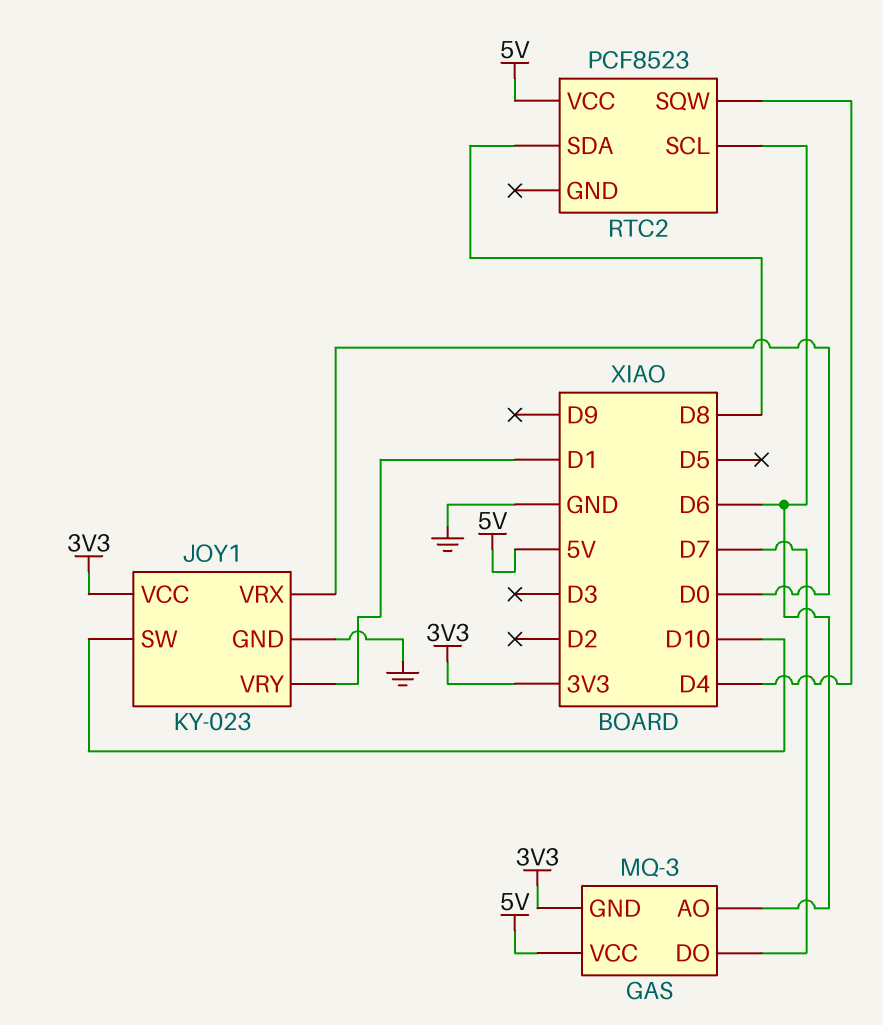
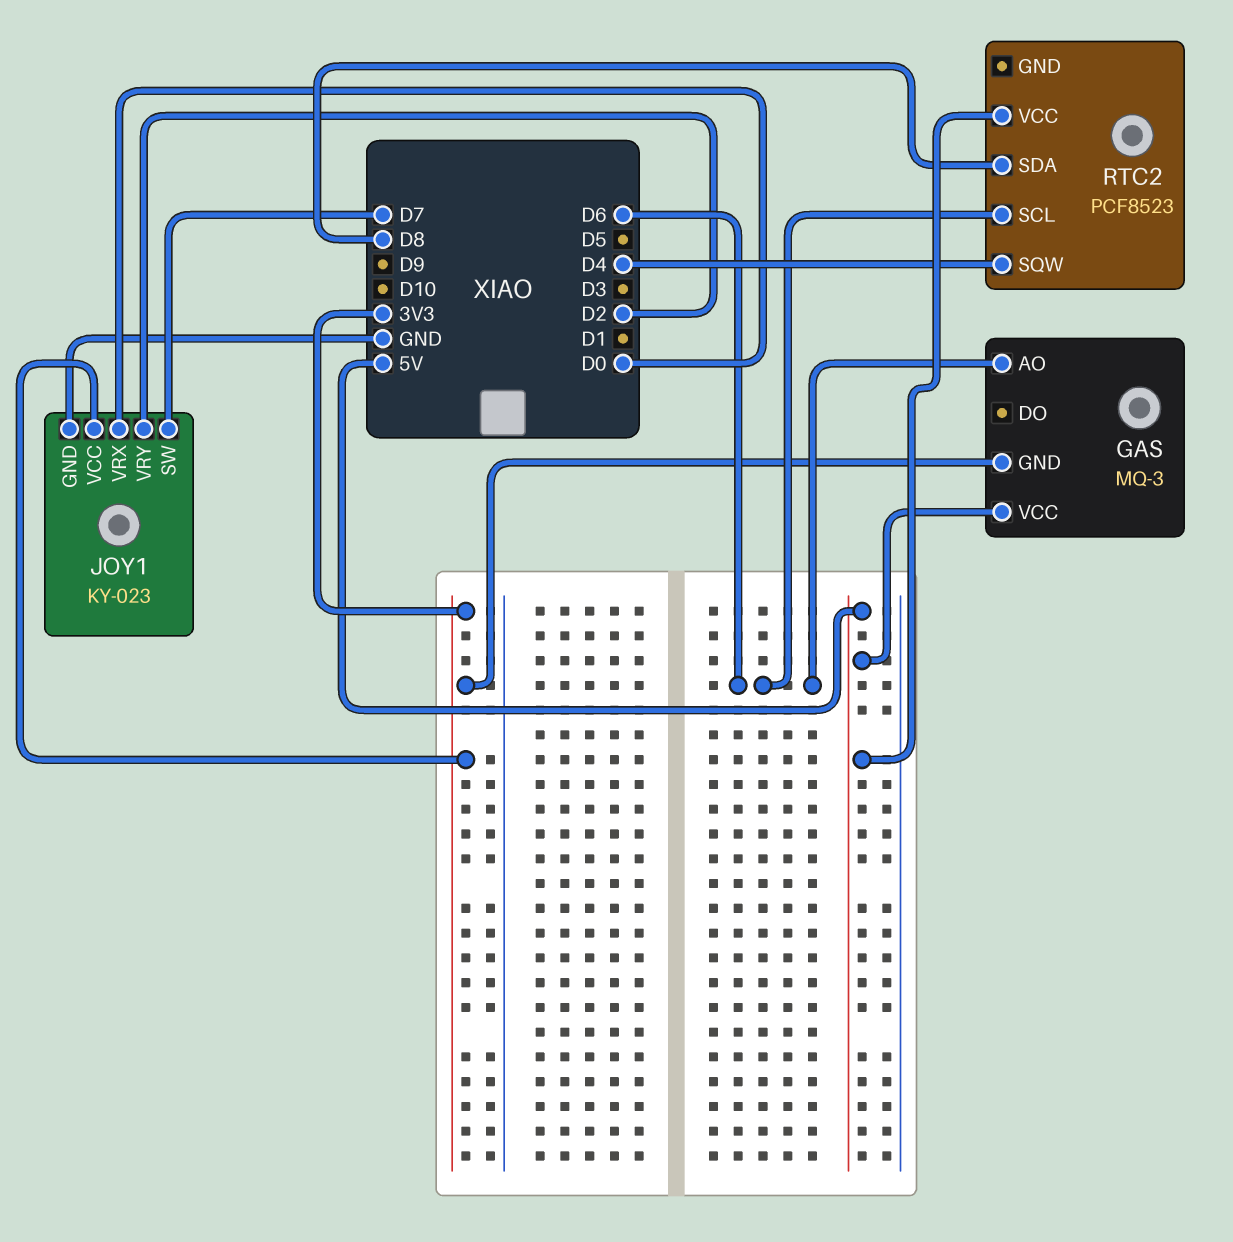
GAS pin DO: D7 -> none
JOY1 pin SW: D10 -> D7
JOY1 pin VRY: D1 -> D2

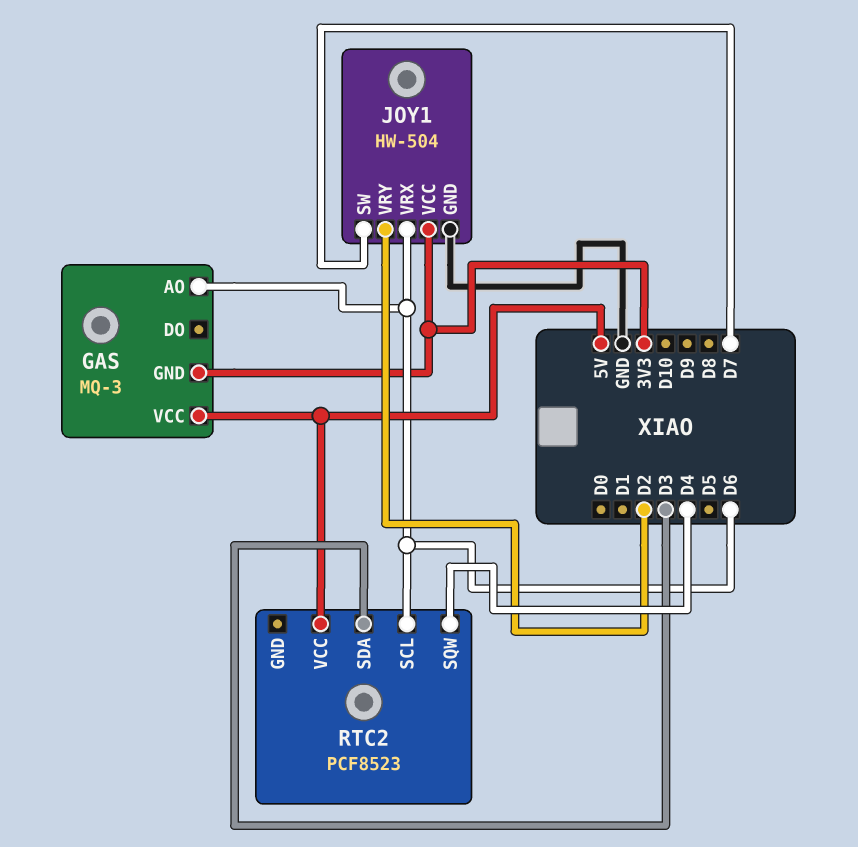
JOY1: KY-023 -> HW-504
JOY1 pin VRX: D0 -> D6
RTC2 pin SDA: D8 -> D3

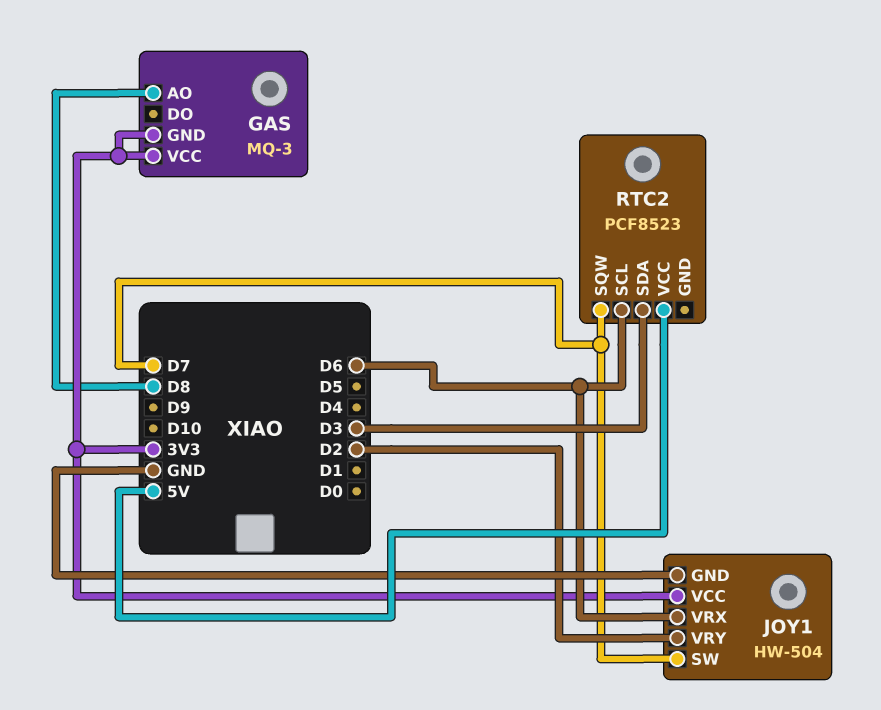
GAS pin AO: D6 -> D8
GAS pin VCC: 5V -> 3V3
RTC2 pin SQW: D4 -> D7

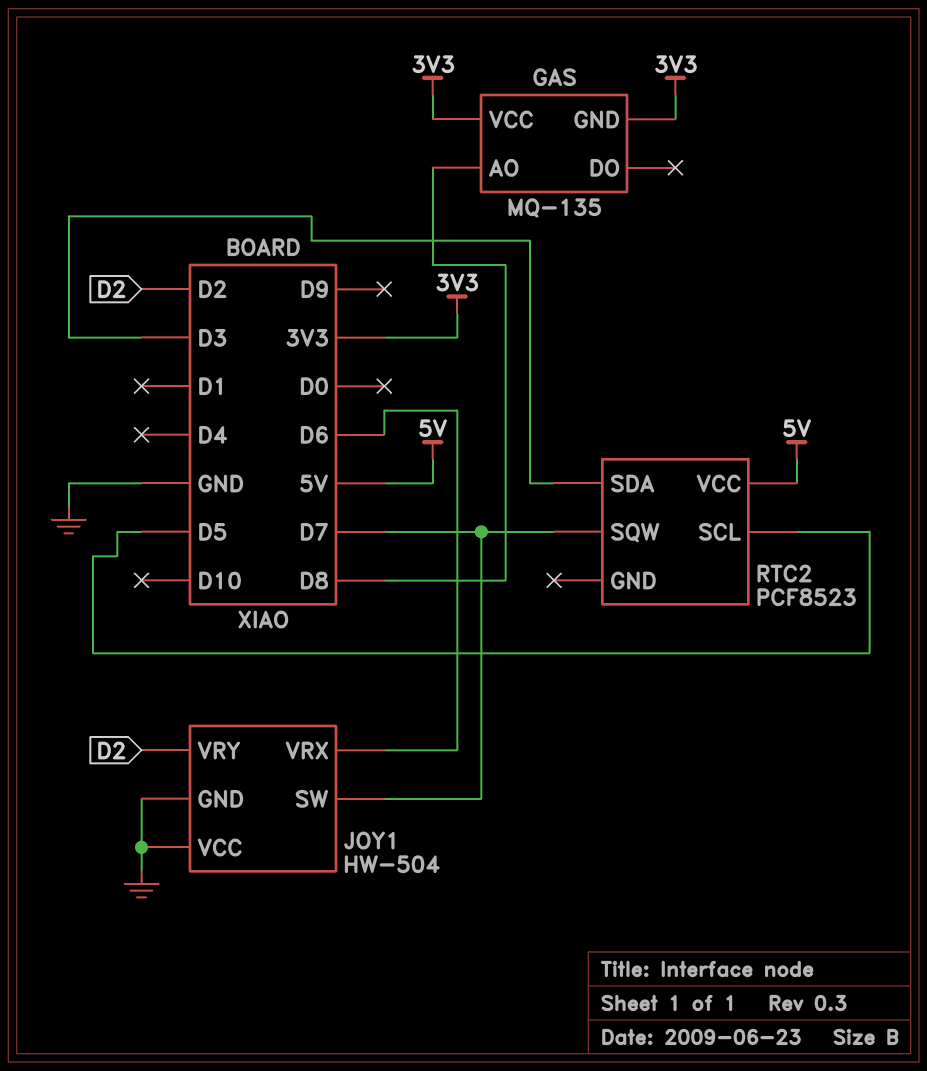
GAS: MQ-3 -> MQ-135
JOY1 pin VCC: 3V3 -> GND
RTC2 pin SCL: D6 -> D5

